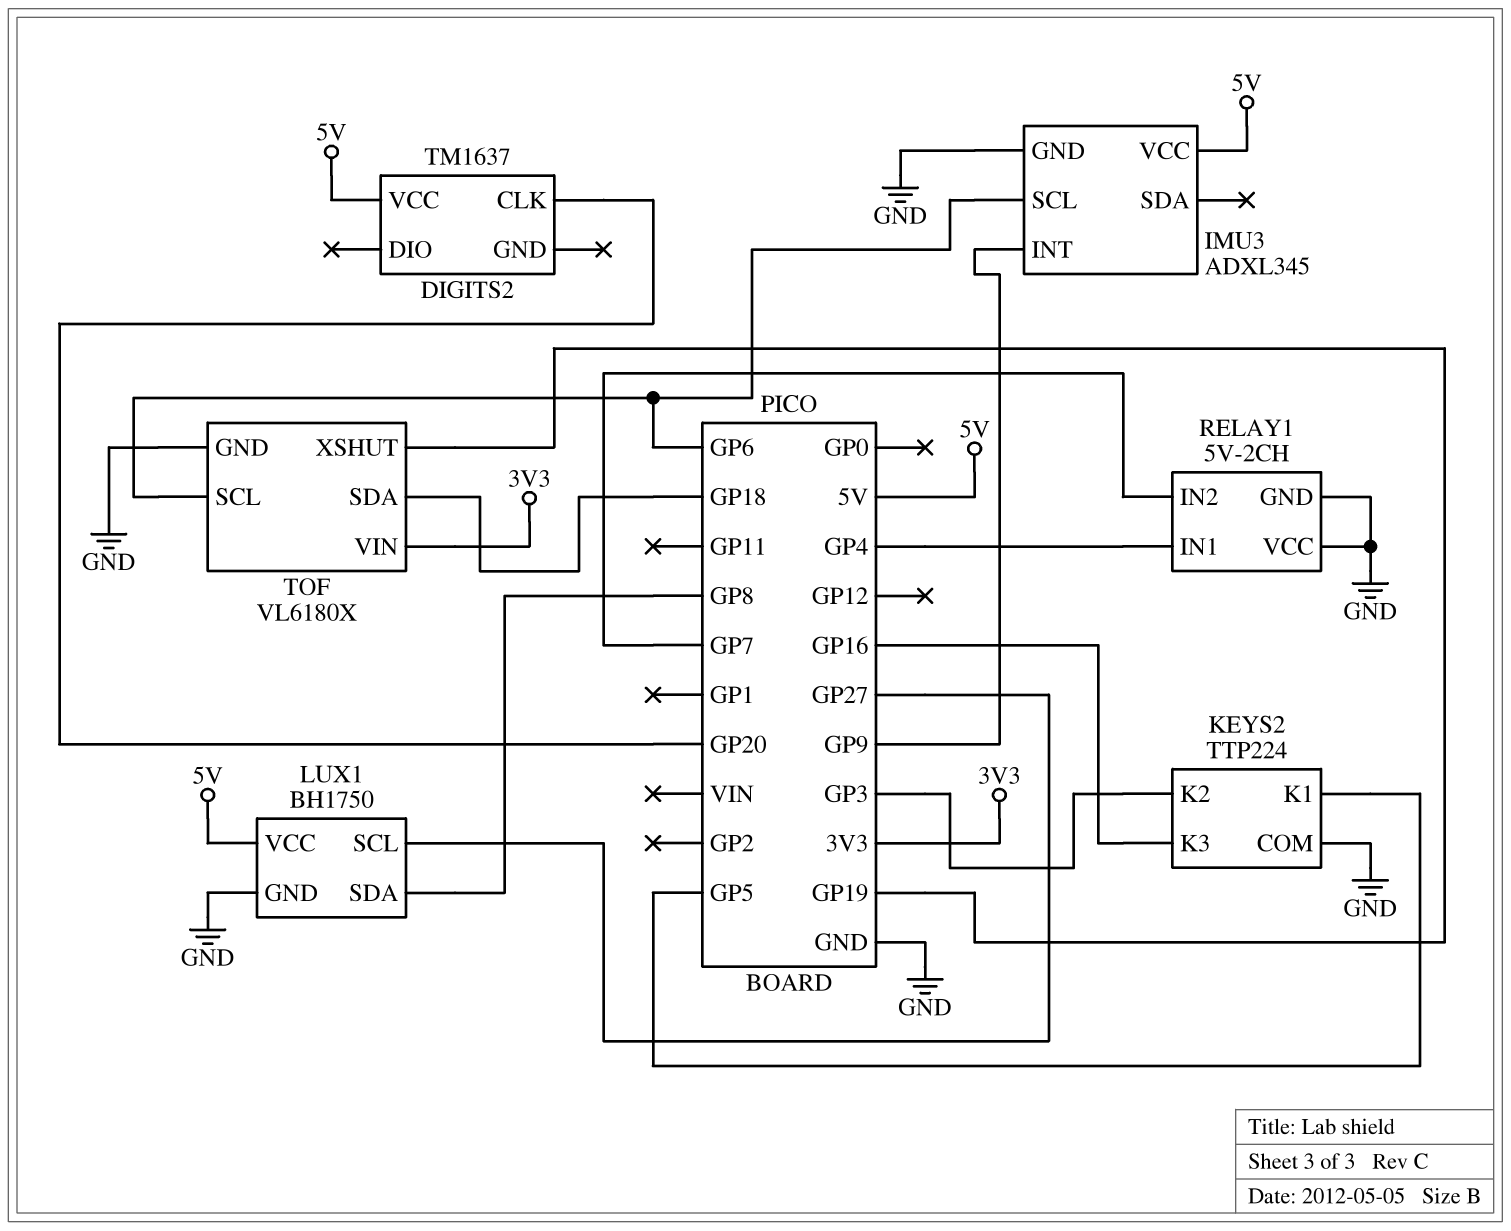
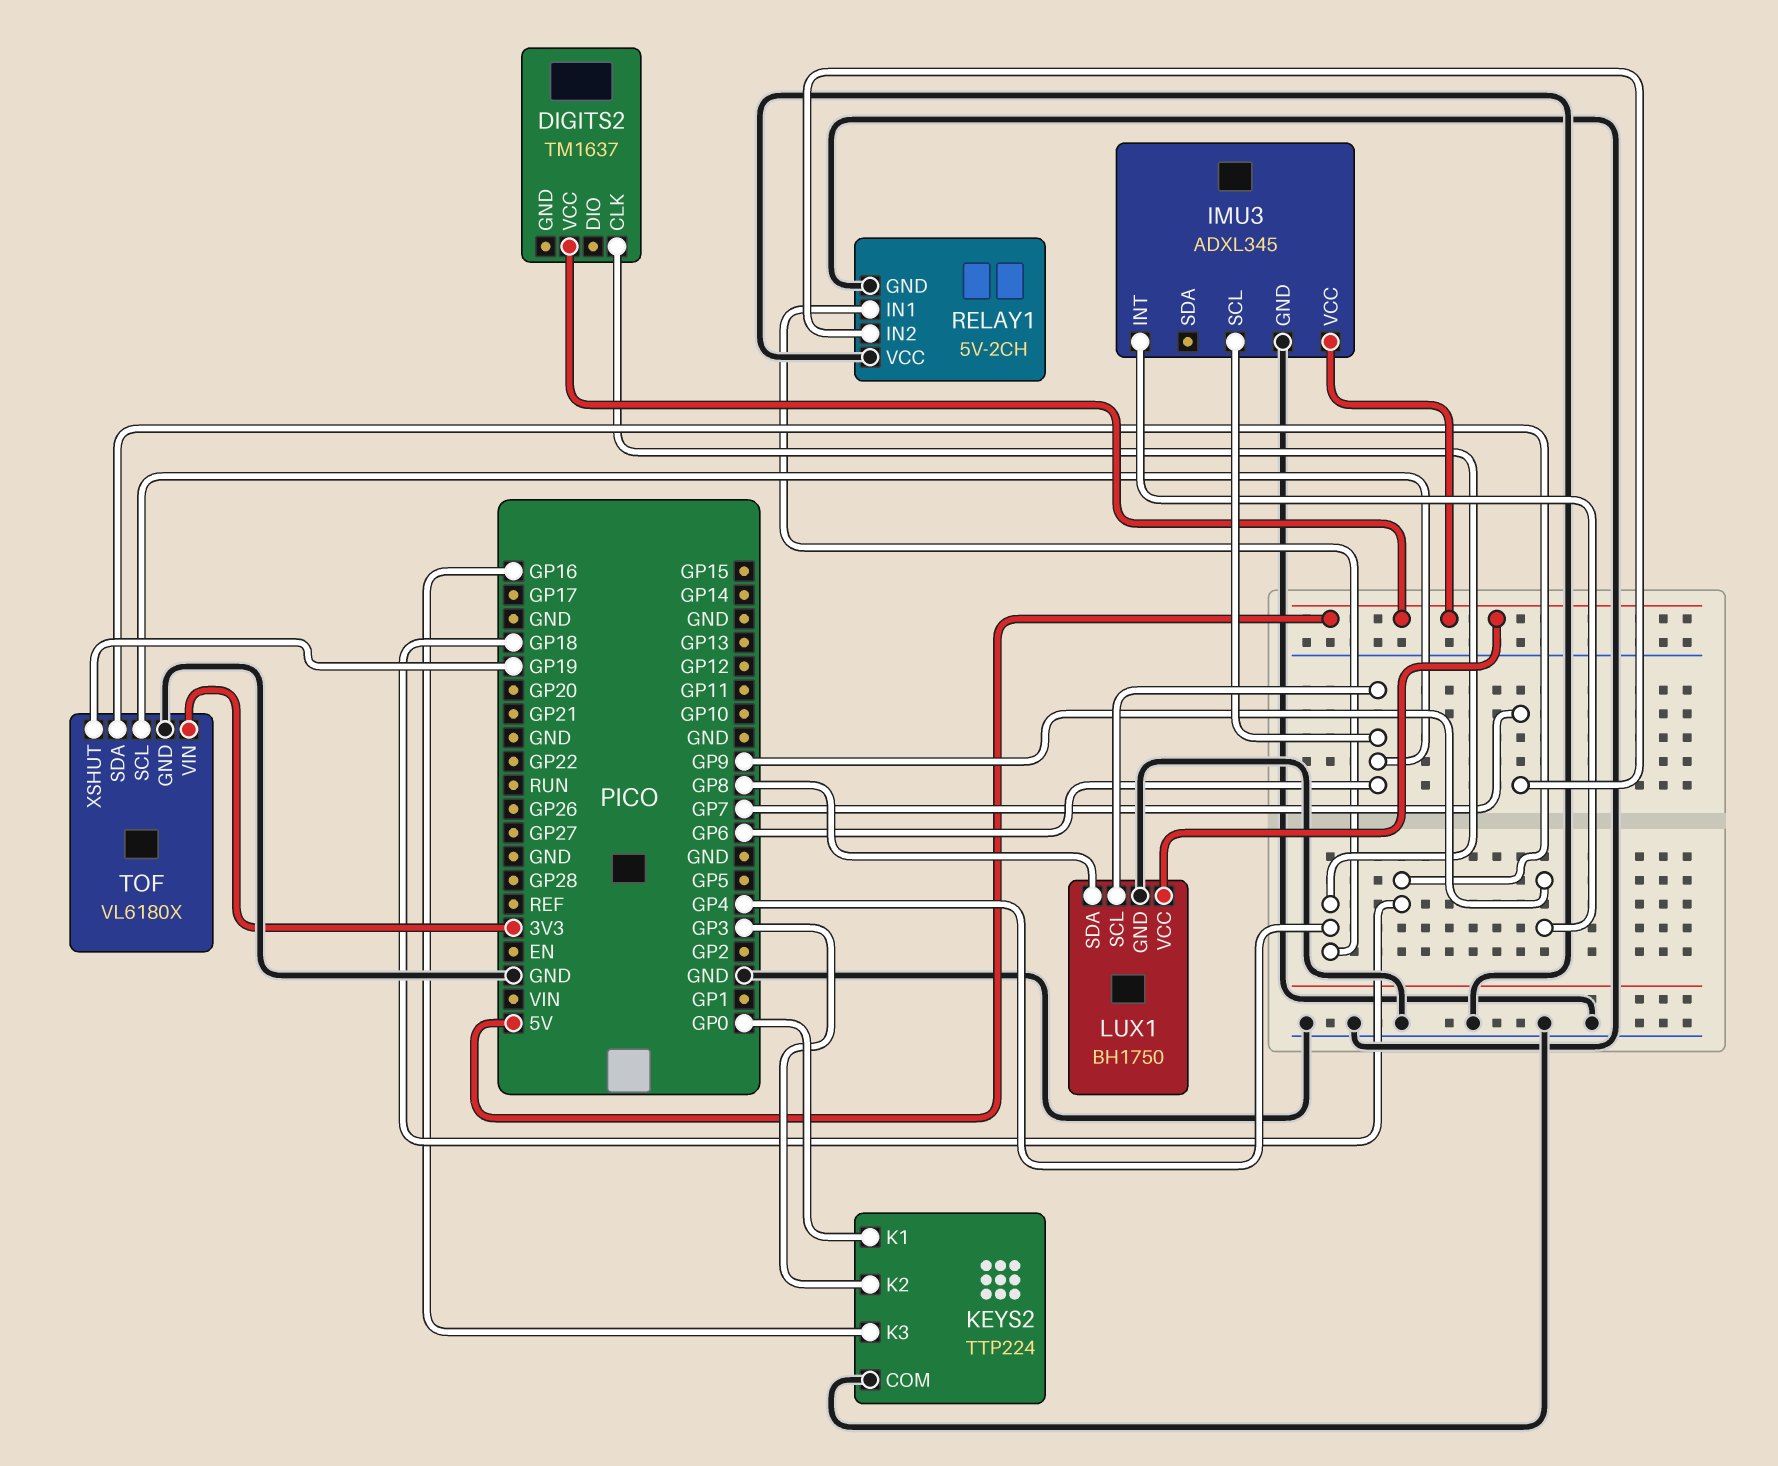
DIGITS2 pin CLK: GP20 -> GP4
KEYS2 pin K1: GP5 -> GP0
LUX1 pin SCL: GP27 -> GP6

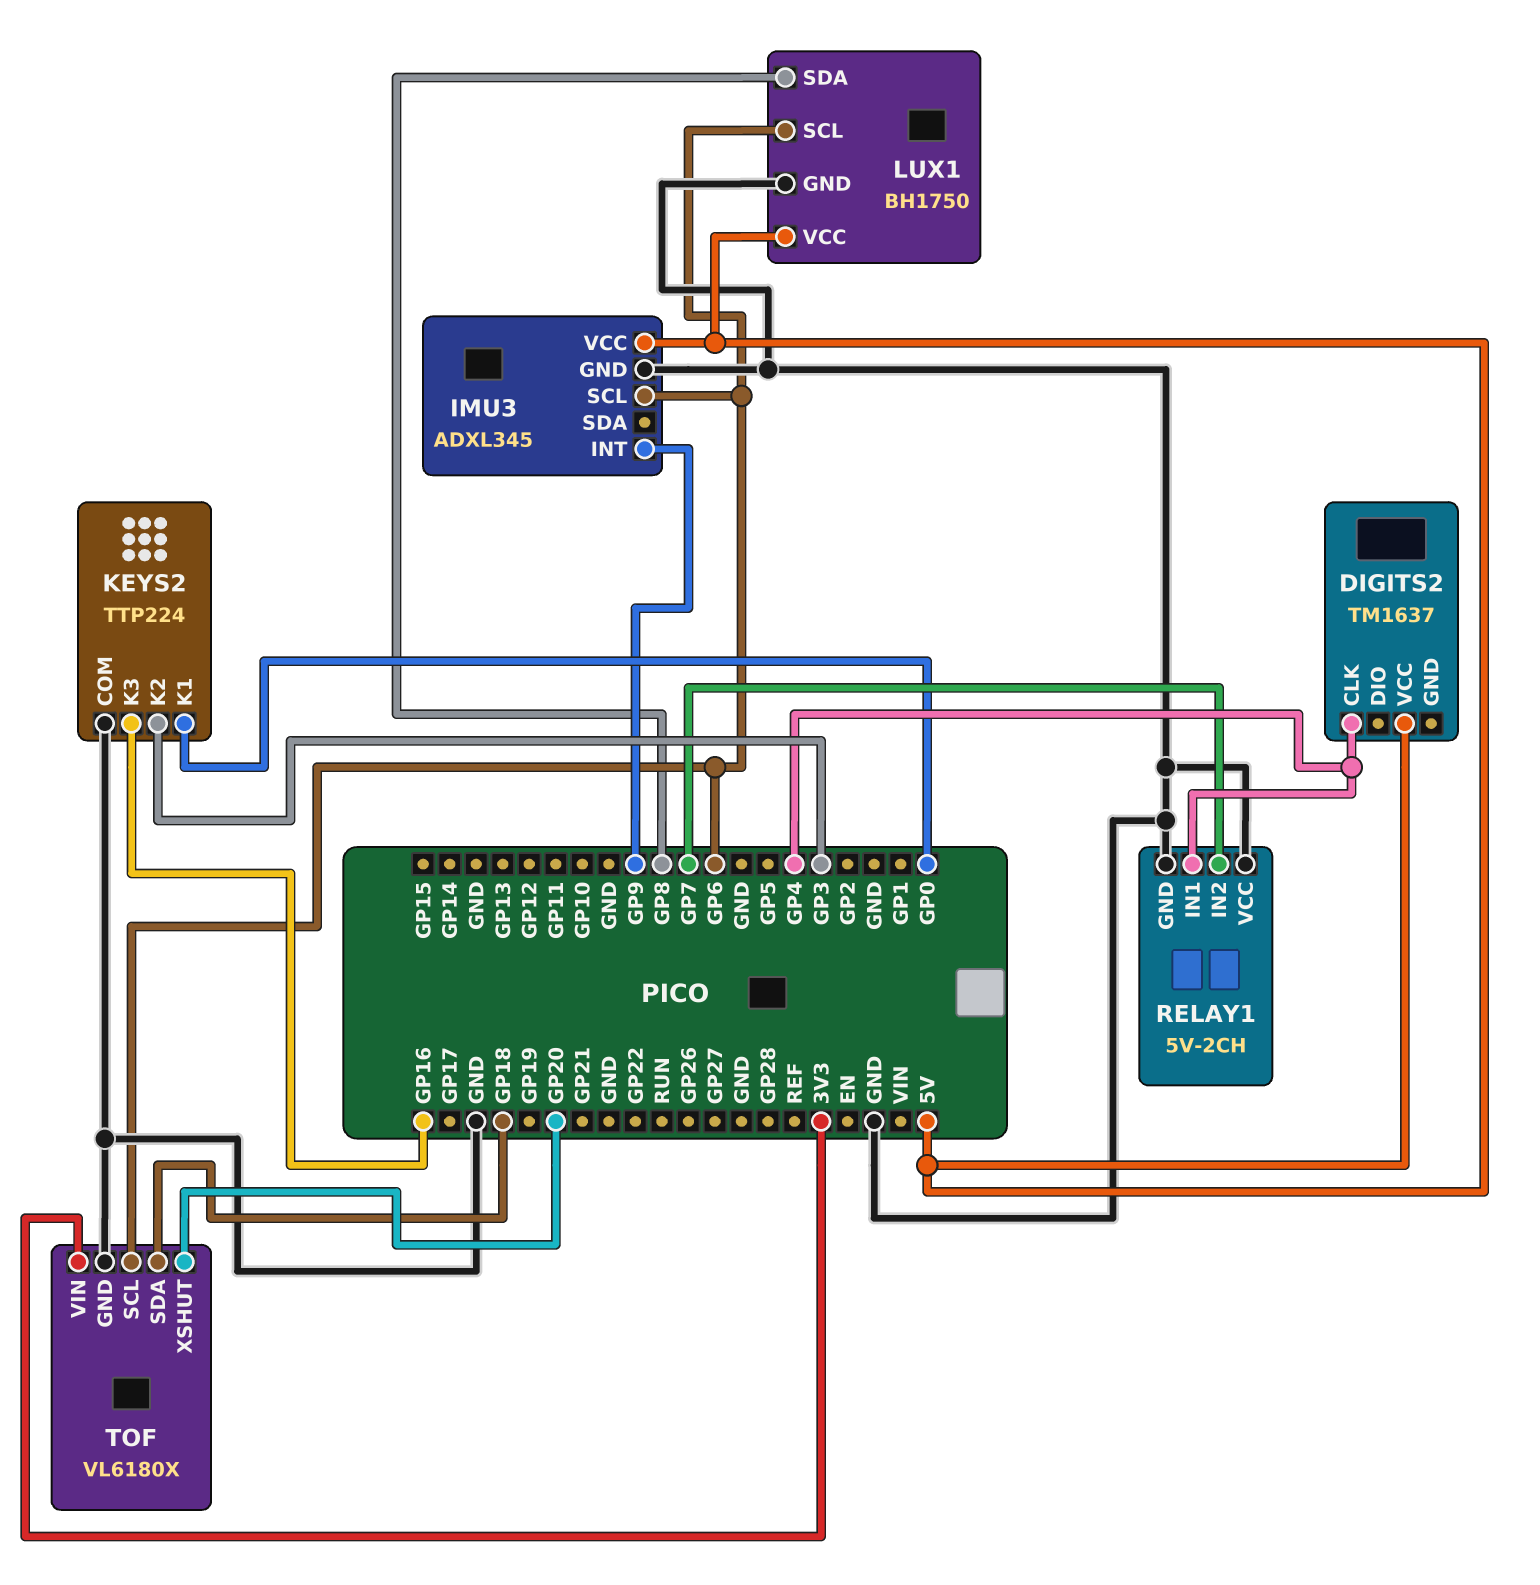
TOF pin XSHUT: GP19 -> GP20

